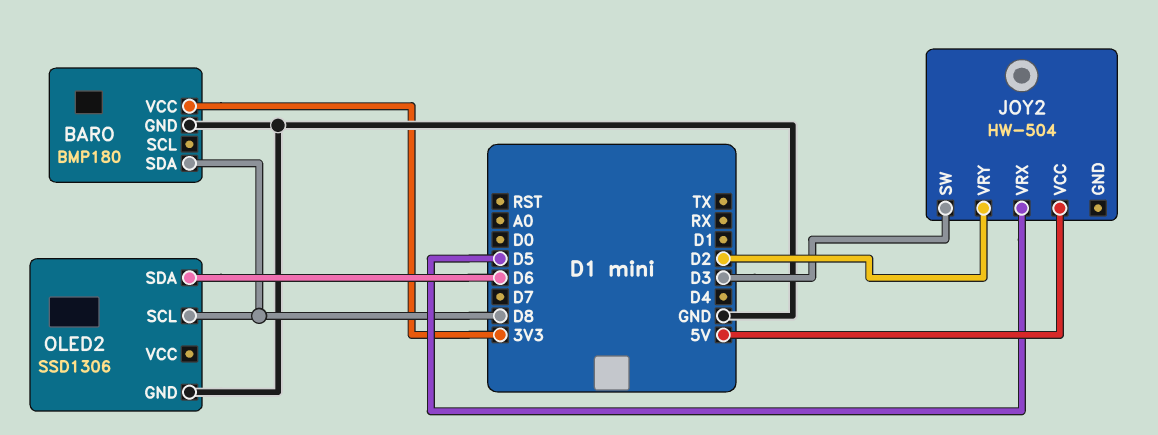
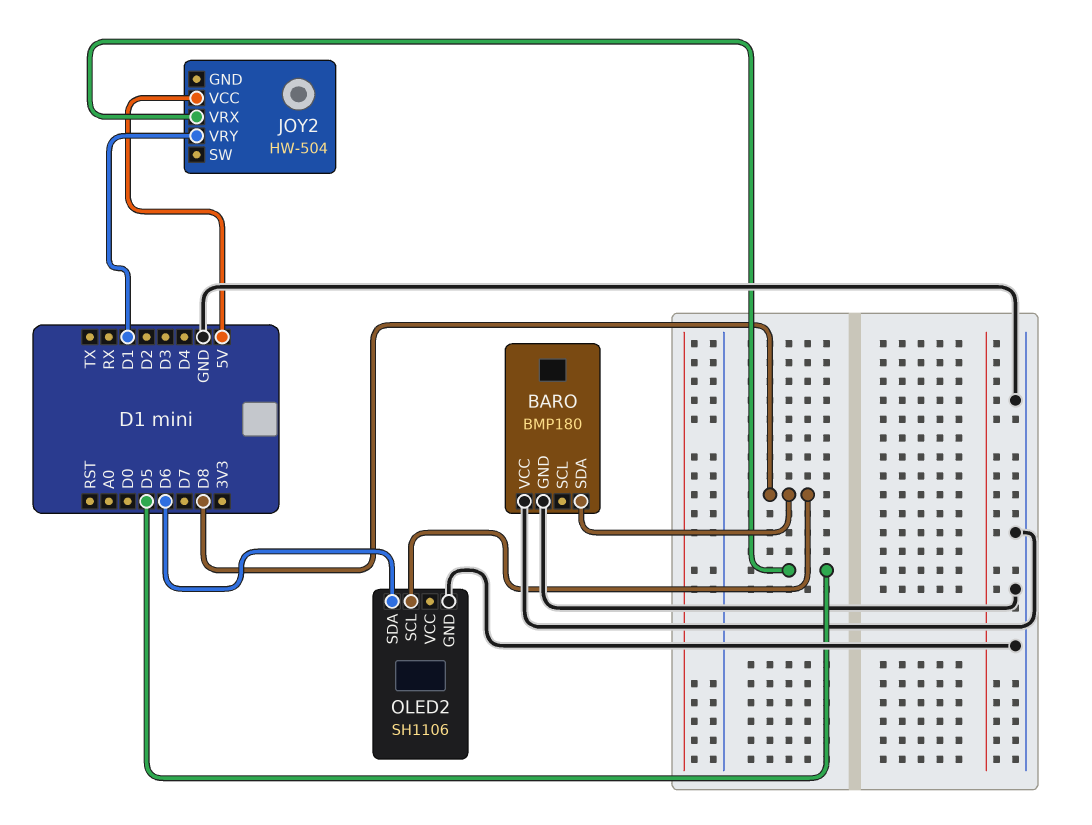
BARO pin VCC: 3V3 -> GND
JOY2 pin SW: D3 -> none
JOY2 pin VRY: D2 -> D1
OLED2: SSD1306 -> SH1106

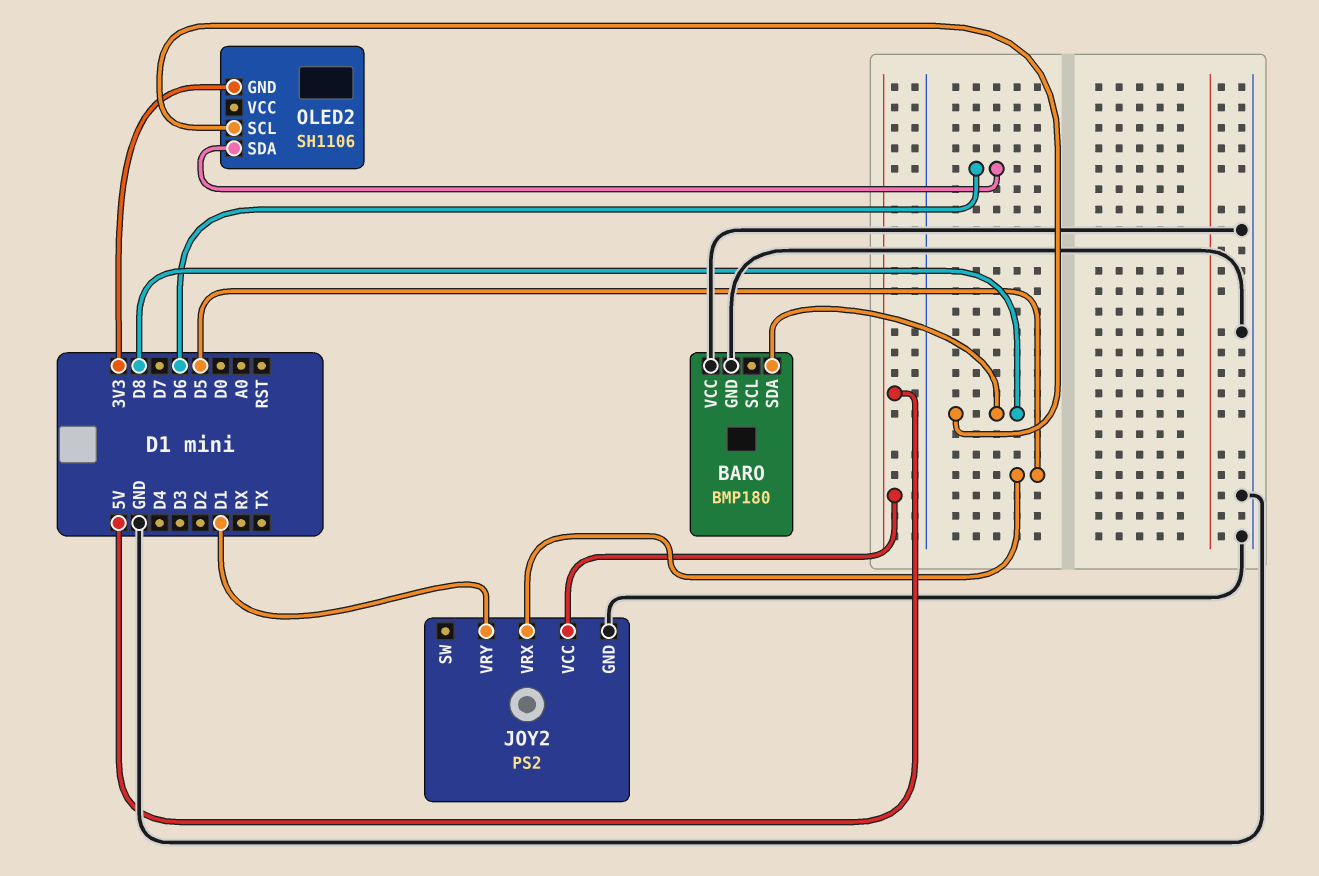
JOY2: HW-504 -> PS2
JOY2 pin GND: none -> GND
OLED2 pin GND: GND -> 3V3

